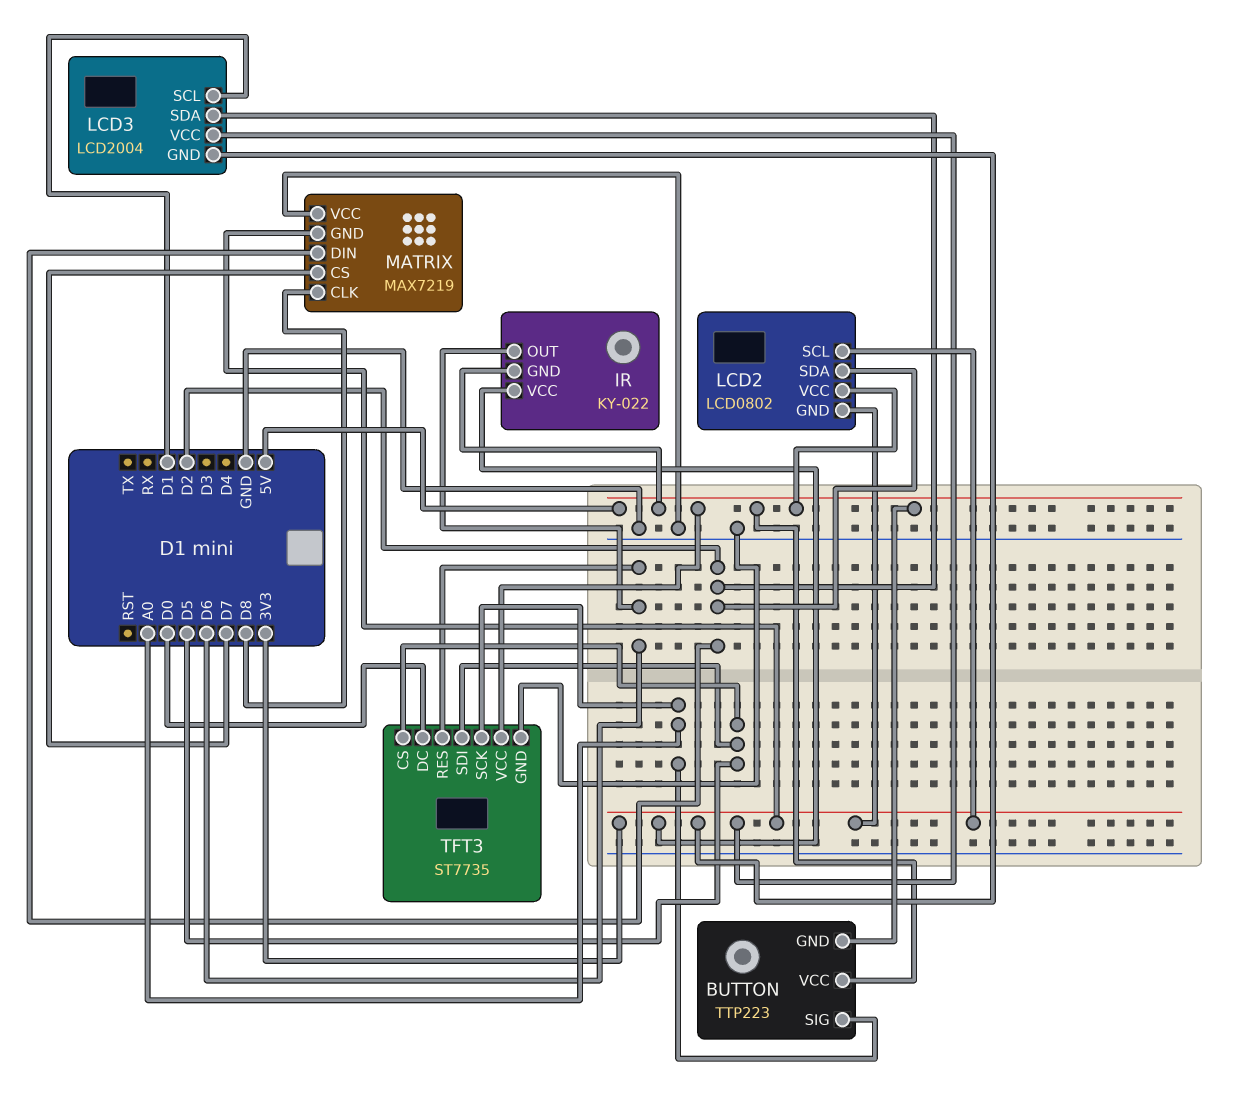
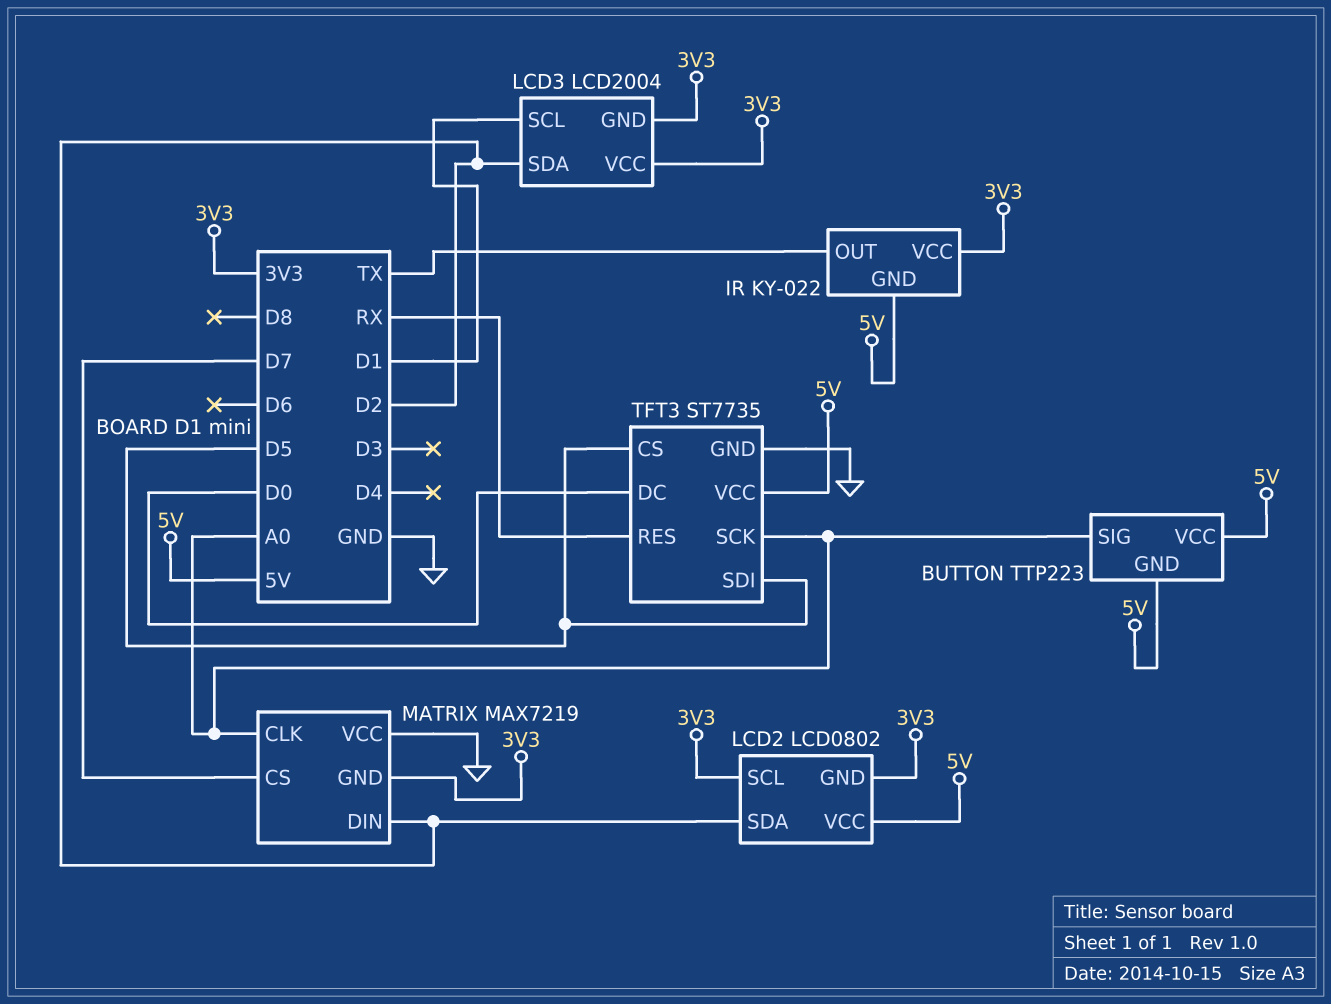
IR pin OUT: D6 -> TX
MATRIX pin CLK: D8 -> A0
TFT3 pin RES: D6 -> RX

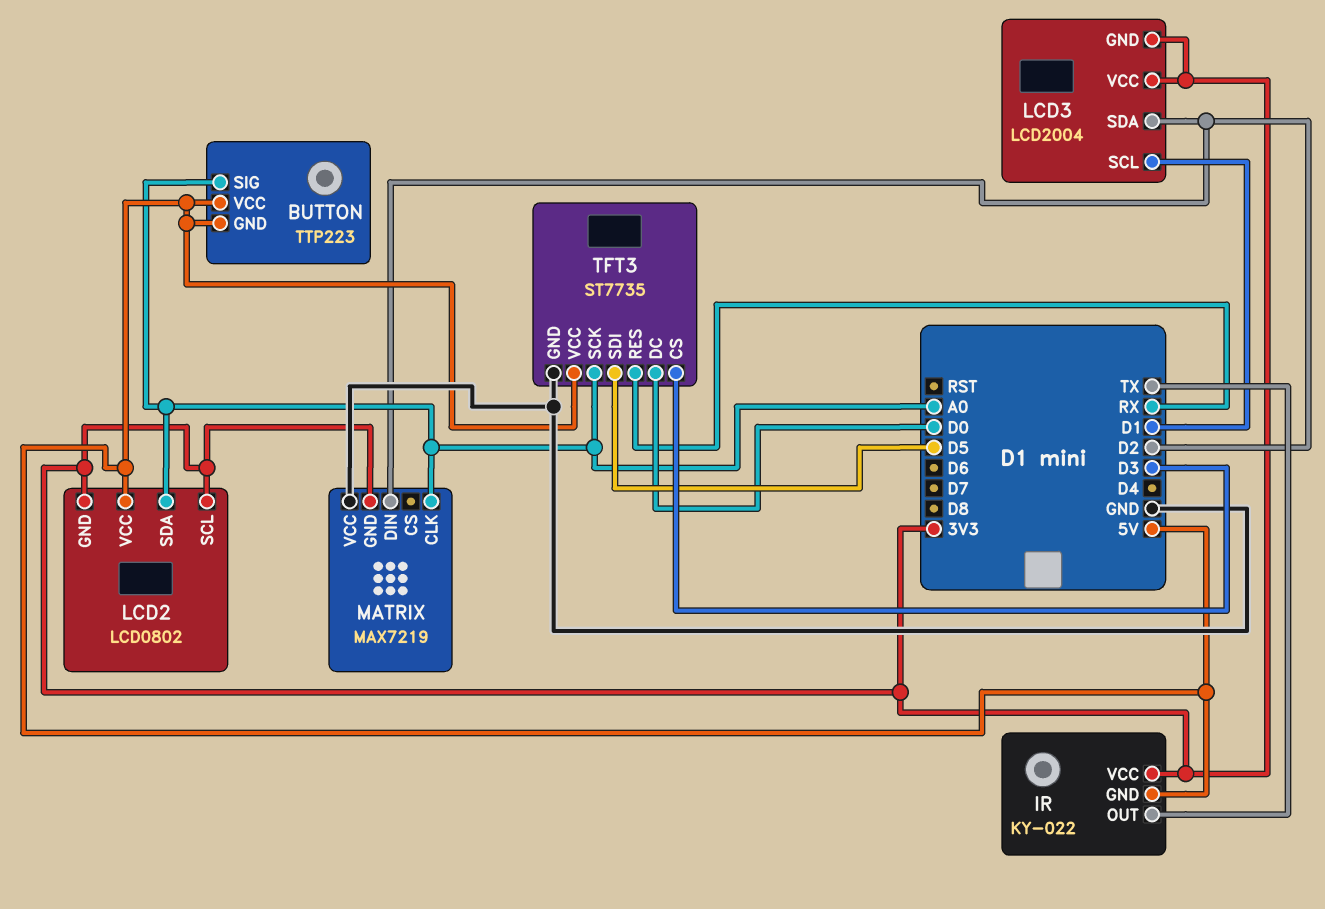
LCD2 pin SDA: D2 -> A0
MATRIX pin CS: D7 -> none
TFT3 pin CS: D5 -> D3

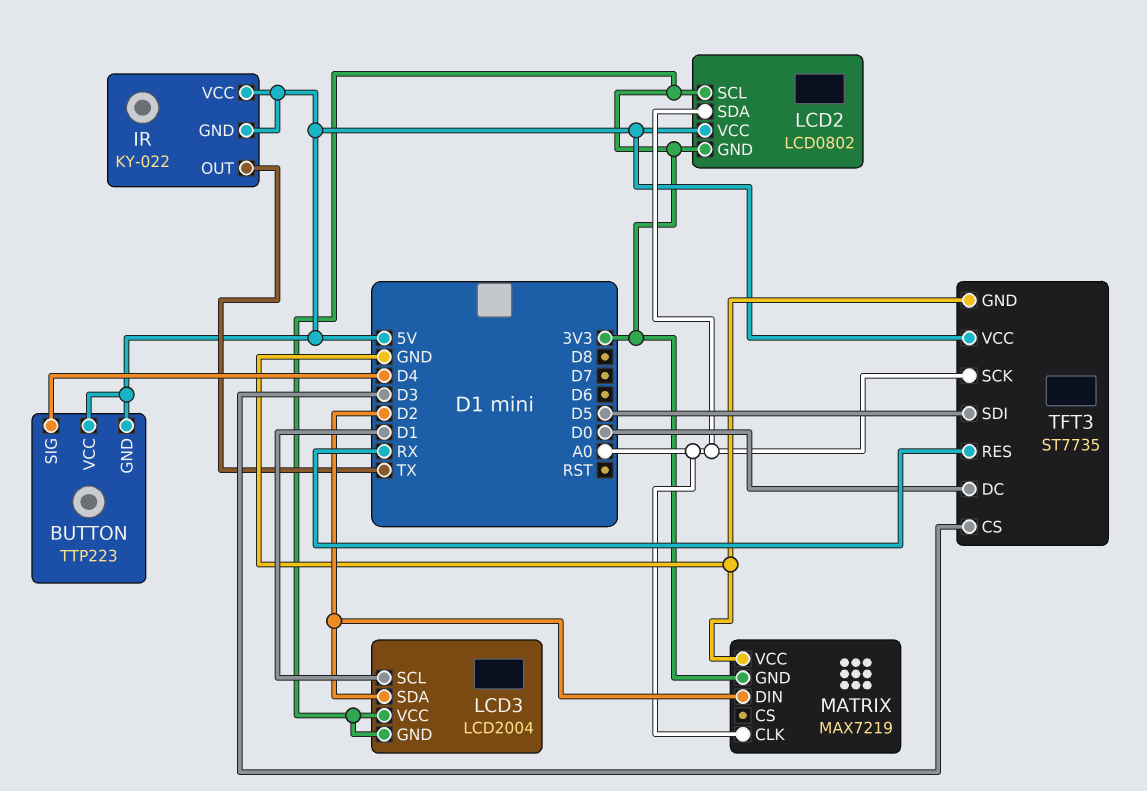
BUTTON pin SIG: A0 -> D4
IR pin VCC: 3V3 -> 5V

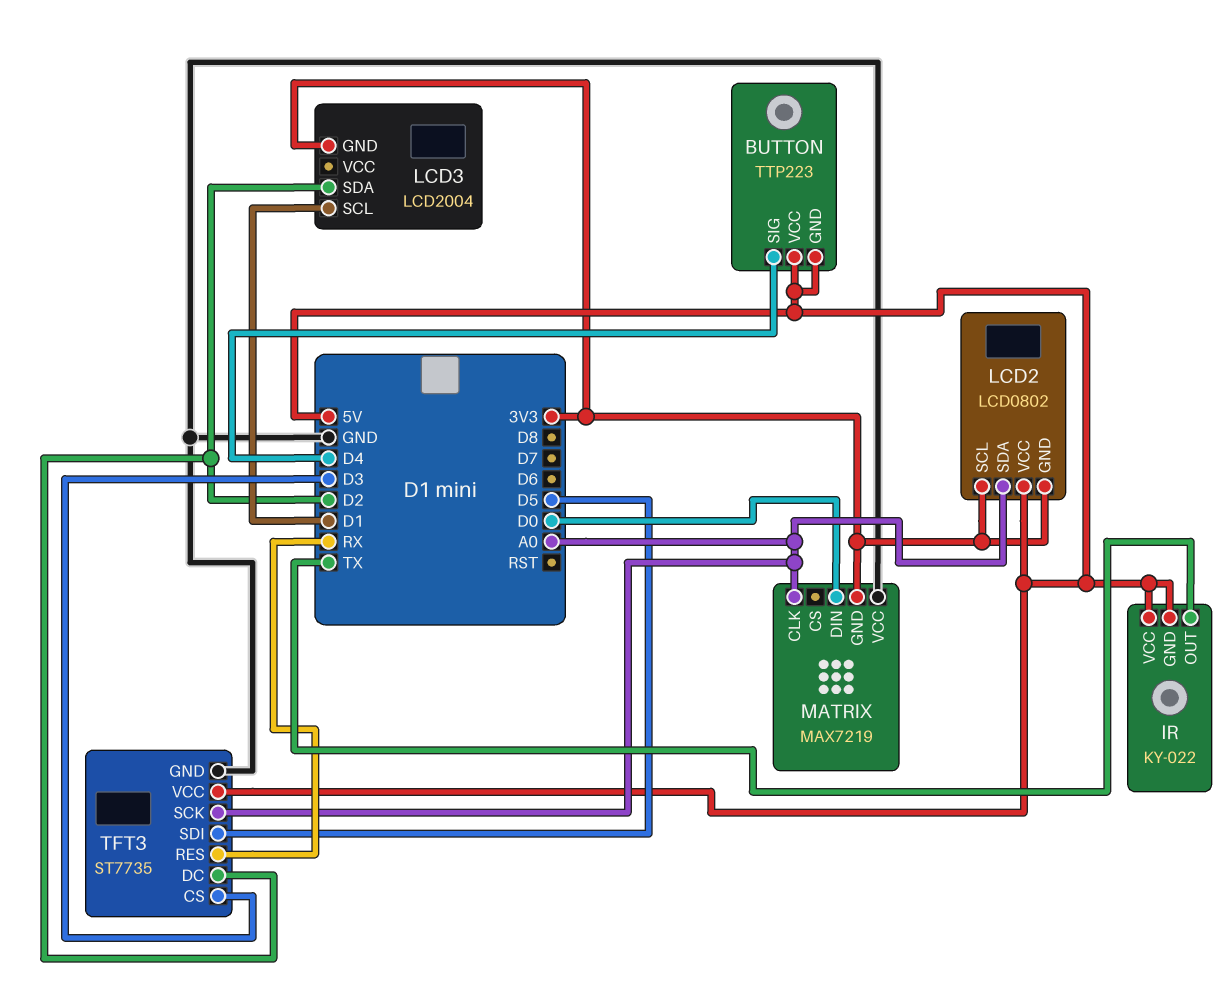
LCD3 pin VCC: 3V3 -> none
MATRIX pin DIN: D2 -> D0
TFT3 pin DC: D0 -> D2

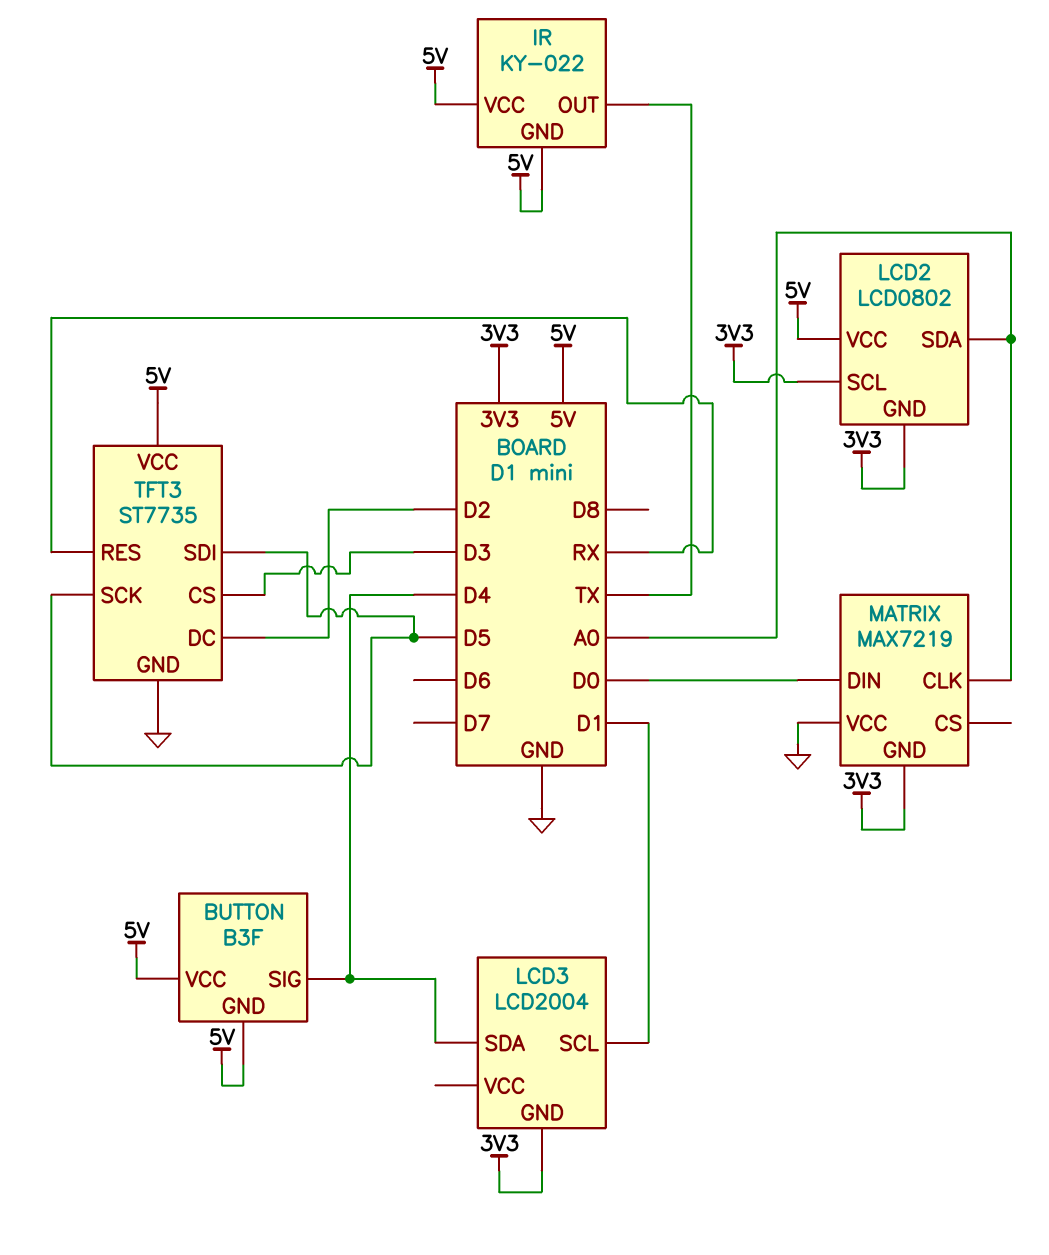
BUTTON: TTP223 -> B3F
LCD3 pin SDA: D2 -> D4
TFT3 pin SCK: A0 -> D5

